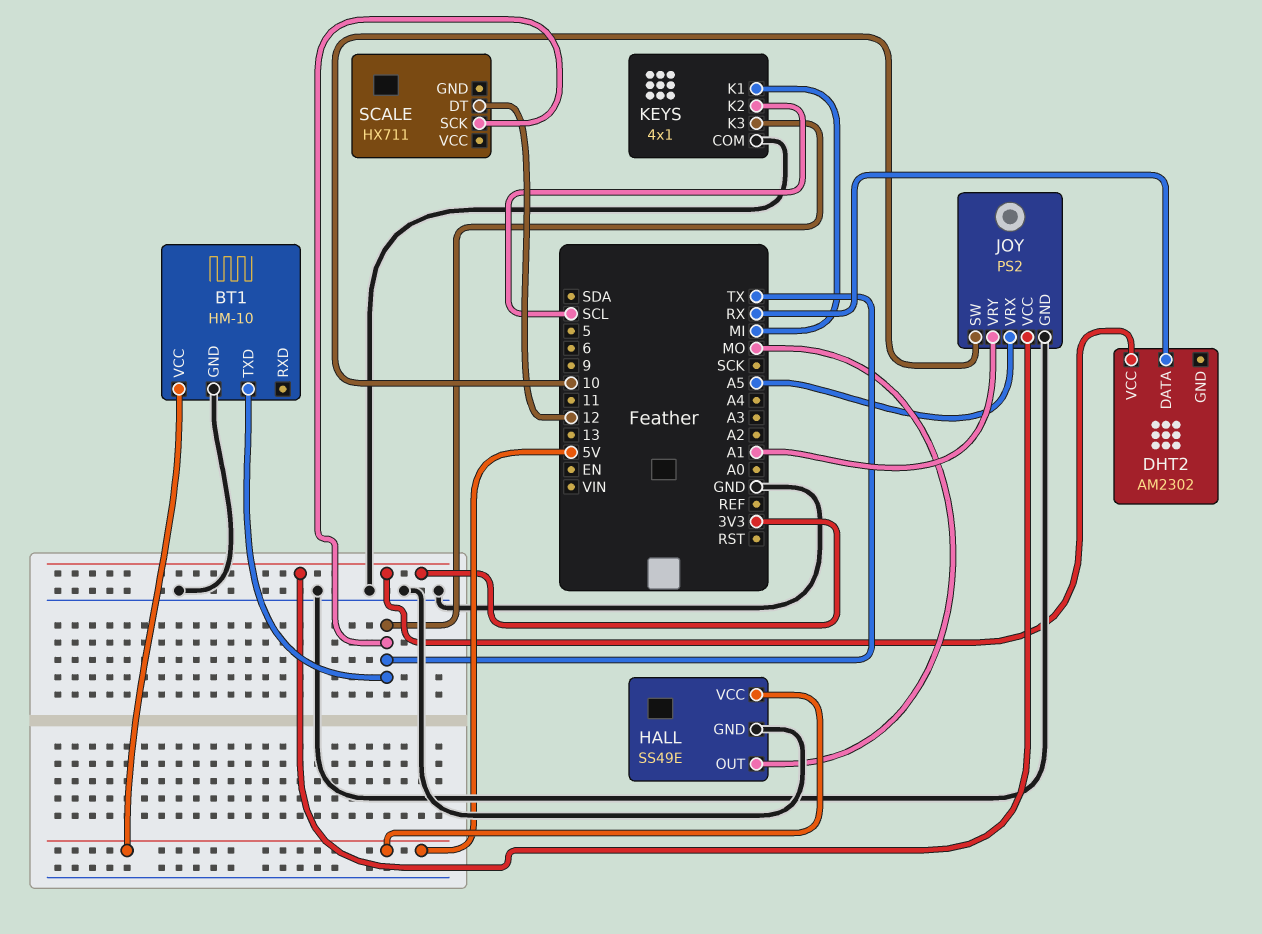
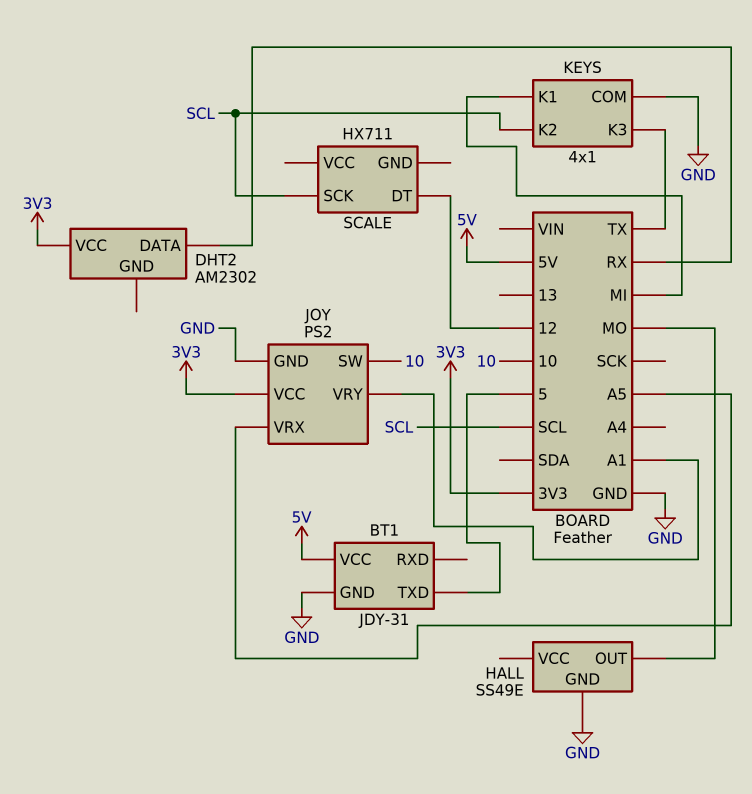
BT1: HM-10 -> JDY-31
BT1 pin TXD: TX -> 5
HALL pin VCC: 5V -> none
SCALE pin SCK: TX -> SCL

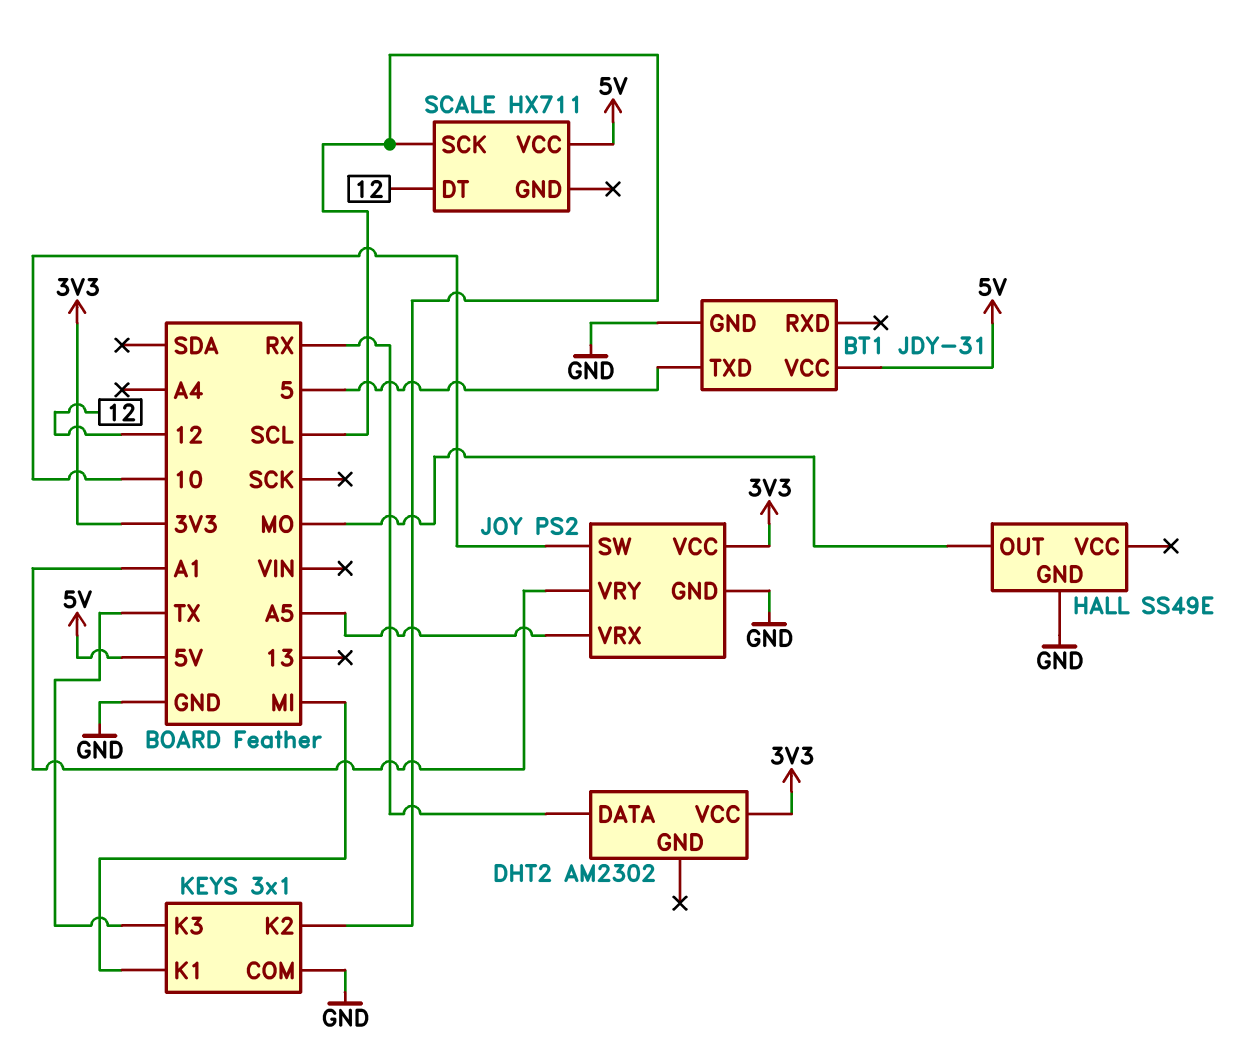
KEYS: 4x1 -> 3x1
SCALE pin VCC: none -> 5V

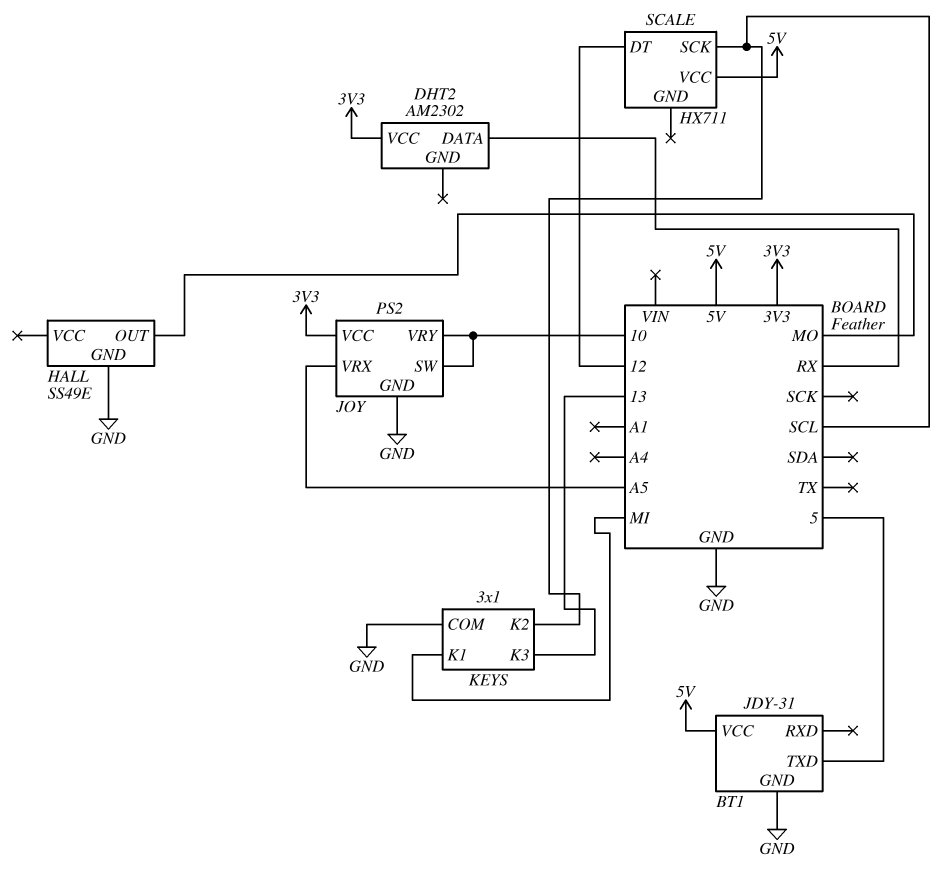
JOY pin VRY: A1 -> 10
KEYS pin K3: TX -> 13

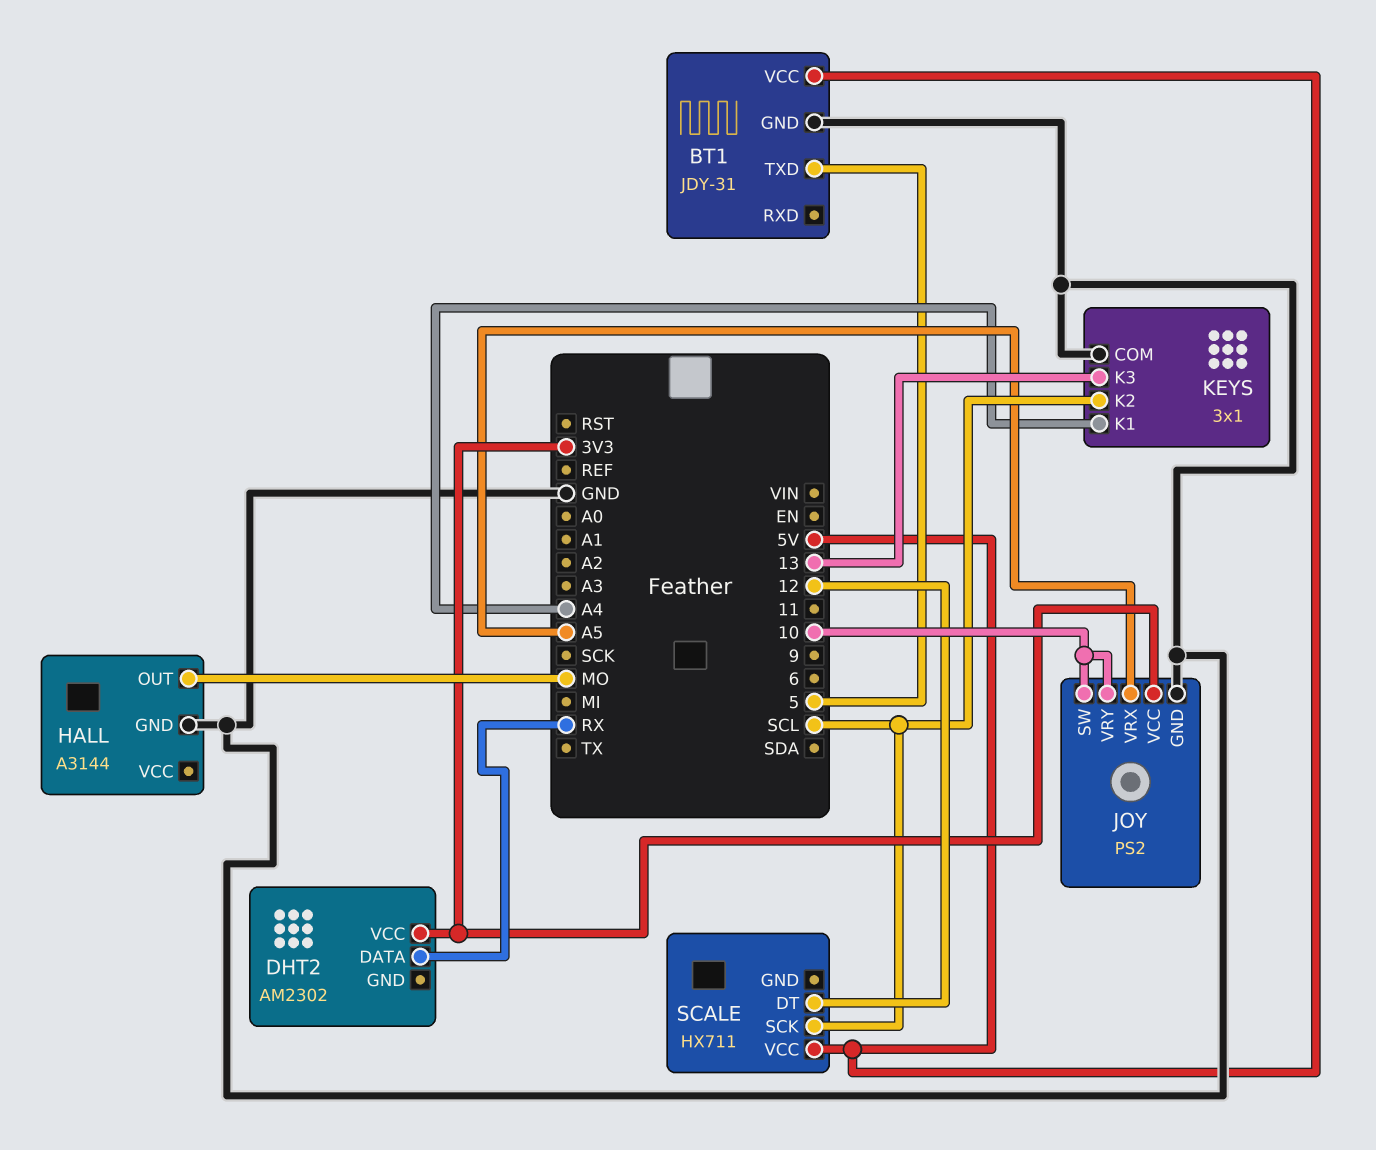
HALL: SS49E -> A3144
KEYS pin K1: MI -> A4

